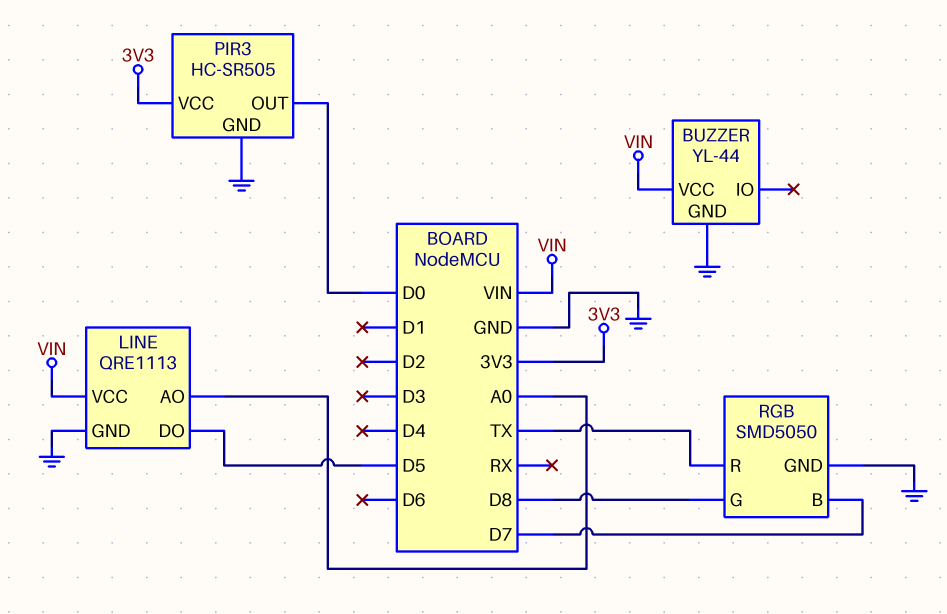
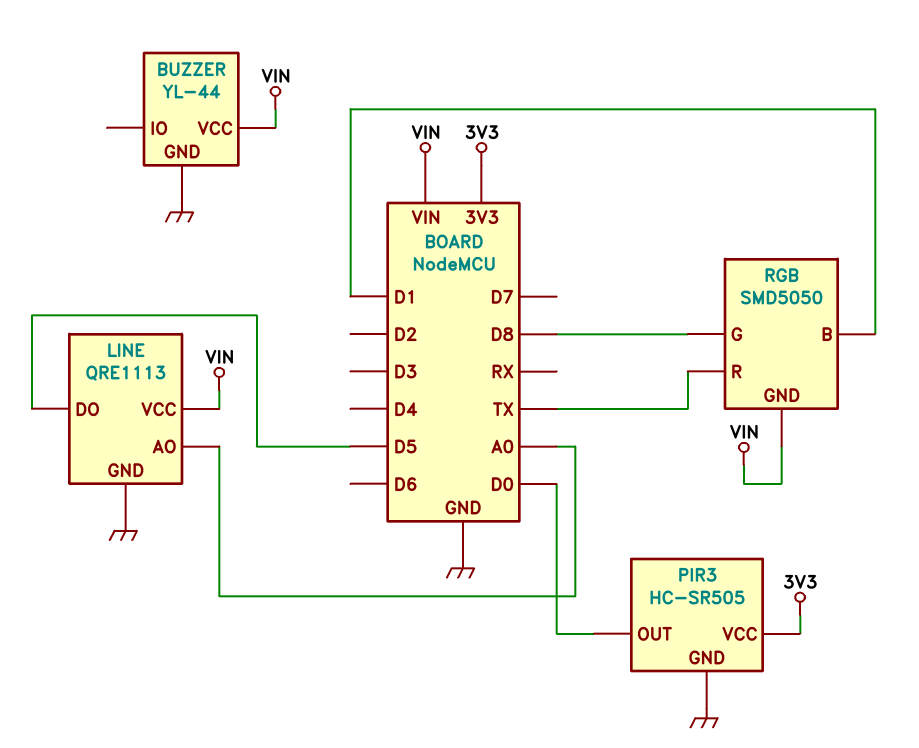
RGB pin B: D7 -> D1
RGB pin GND: GND -> VIN

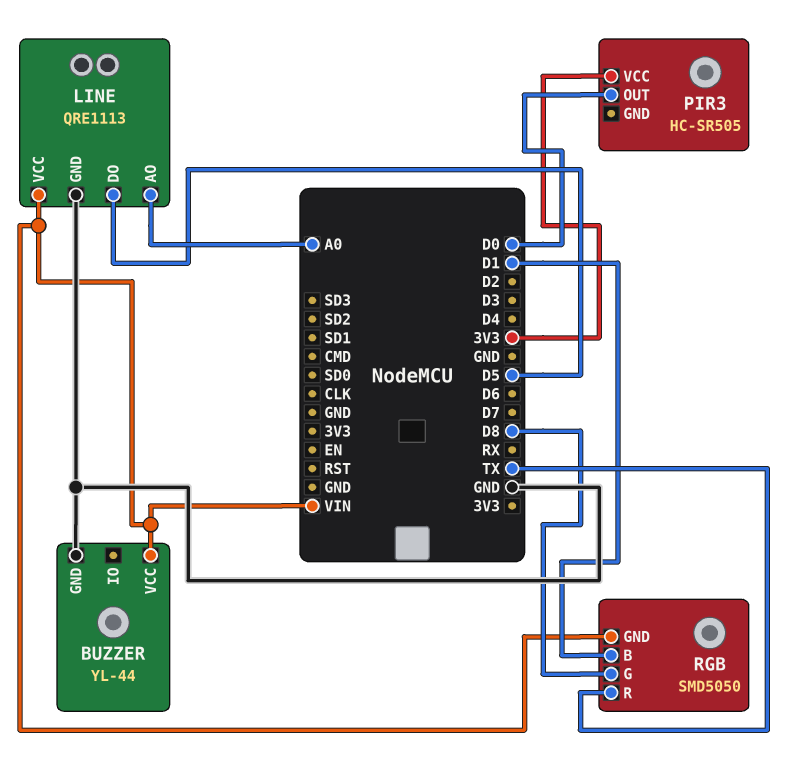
PIR3 pin GND: GND -> none

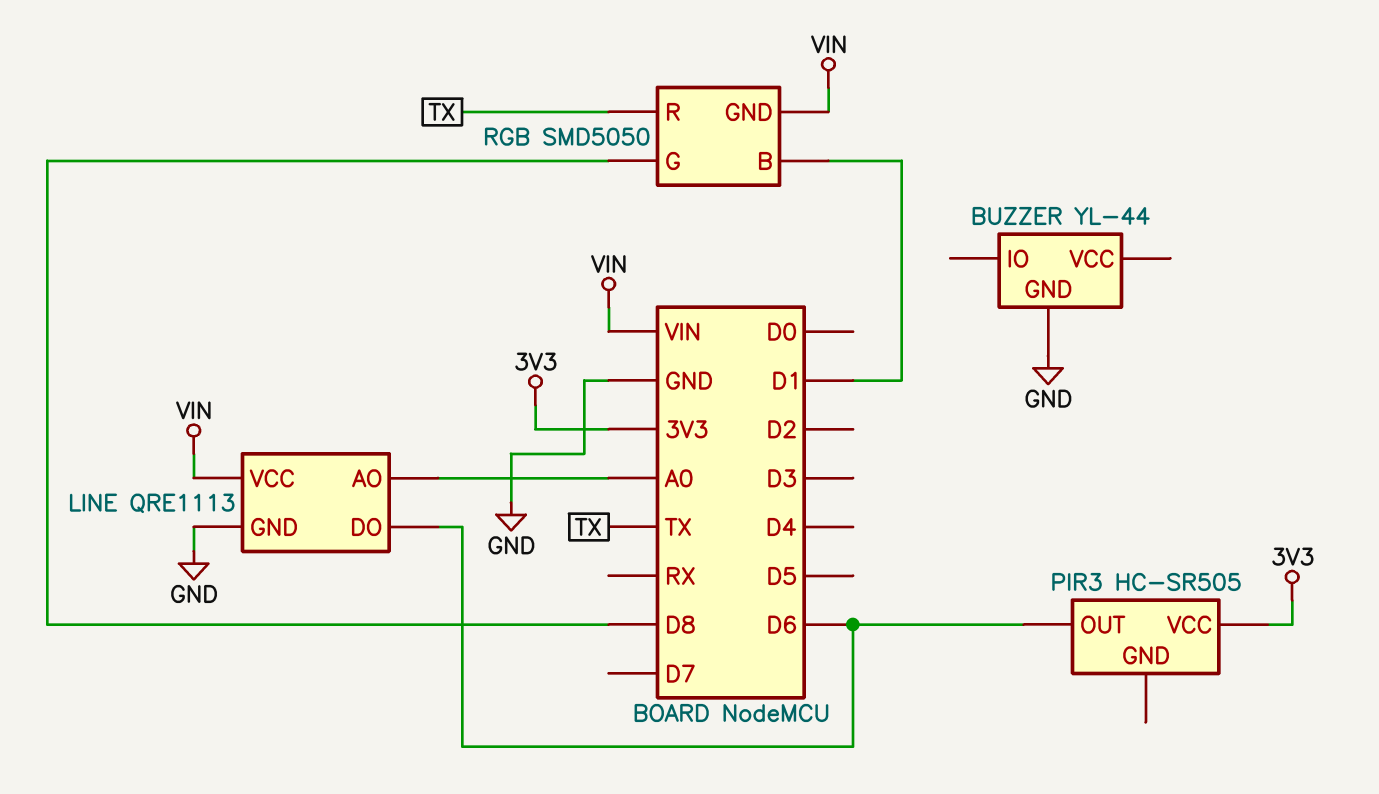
BUZZER pin VCC: VIN -> none
LINE pin DO: D5 -> D6
PIR3 pin OUT: D0 -> D6

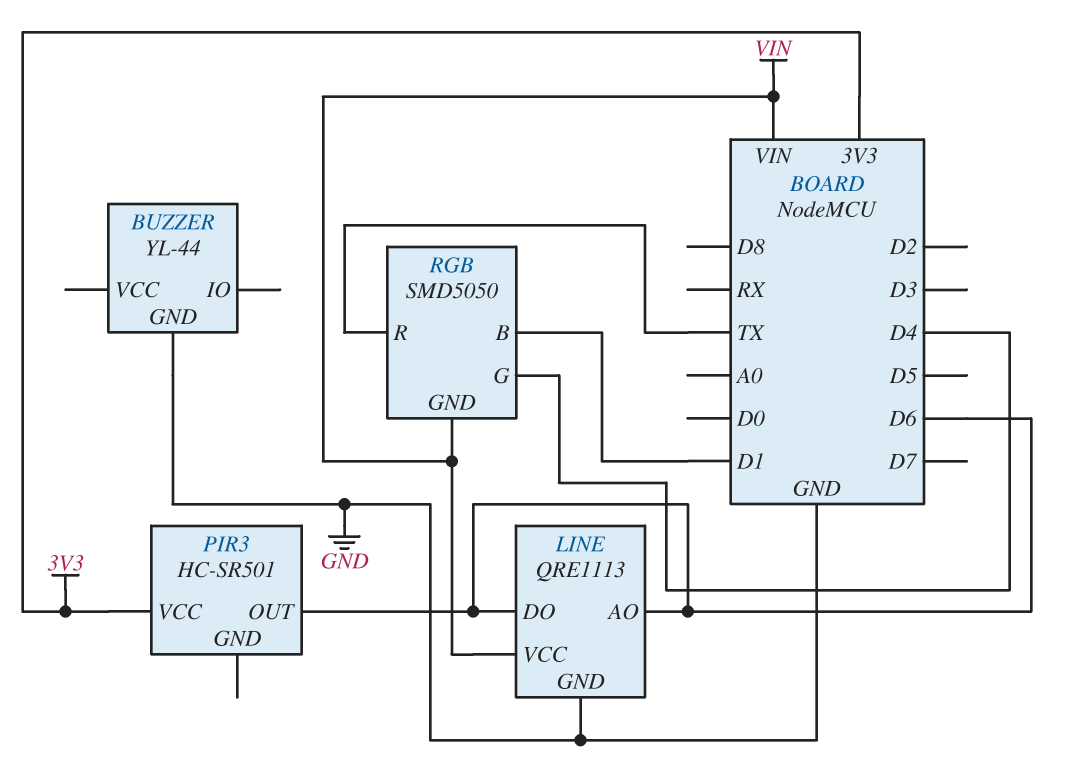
LINE pin AO: A0 -> D6
PIR3: HC-SR505 -> HC-SR501
RGB pin G: D8 -> D4

